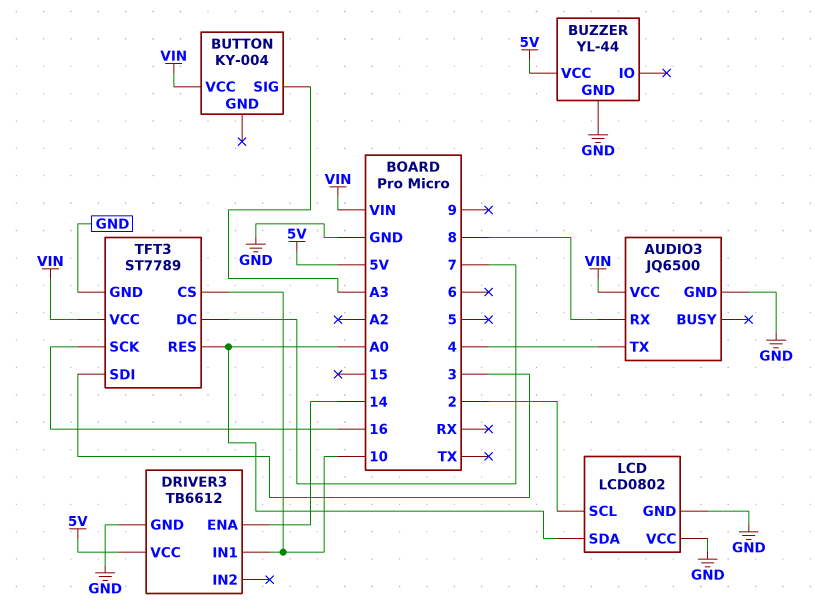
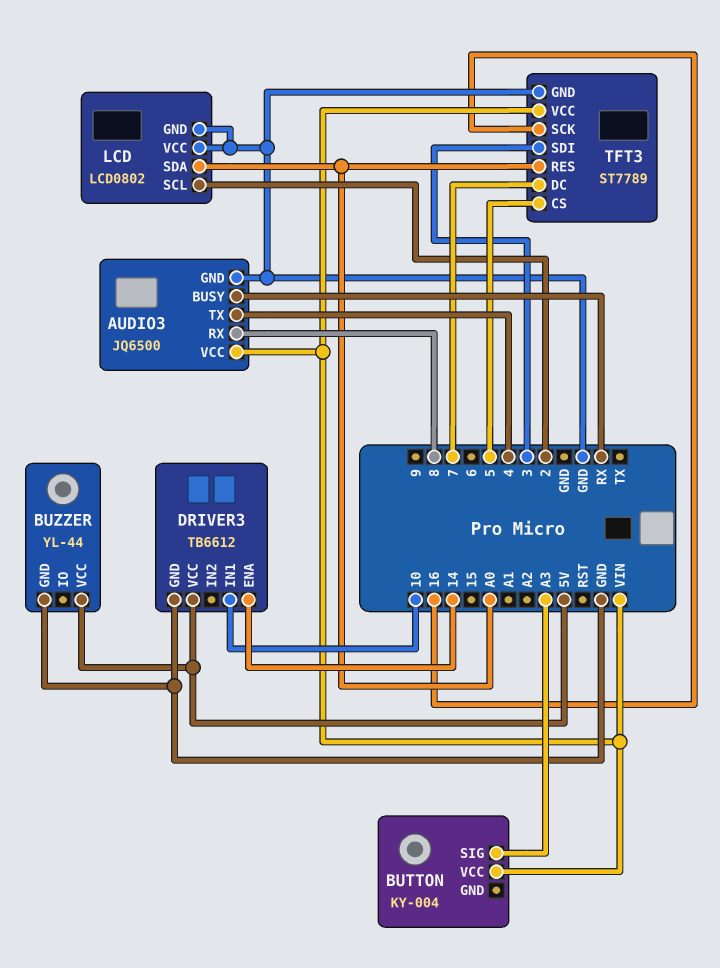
AUDIO3 pin BUSY: none -> RX
TFT3 pin CS: 10 -> 5

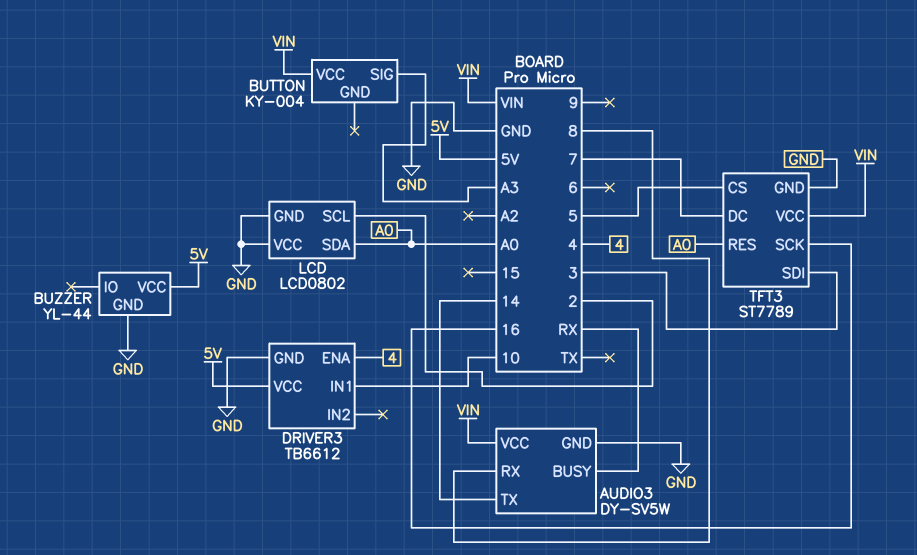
AUDIO3: JQ6500 -> DY-SV5W
AUDIO3 pin TX: 4 -> 14
DRIVER3 pin ENA: 14 -> 4

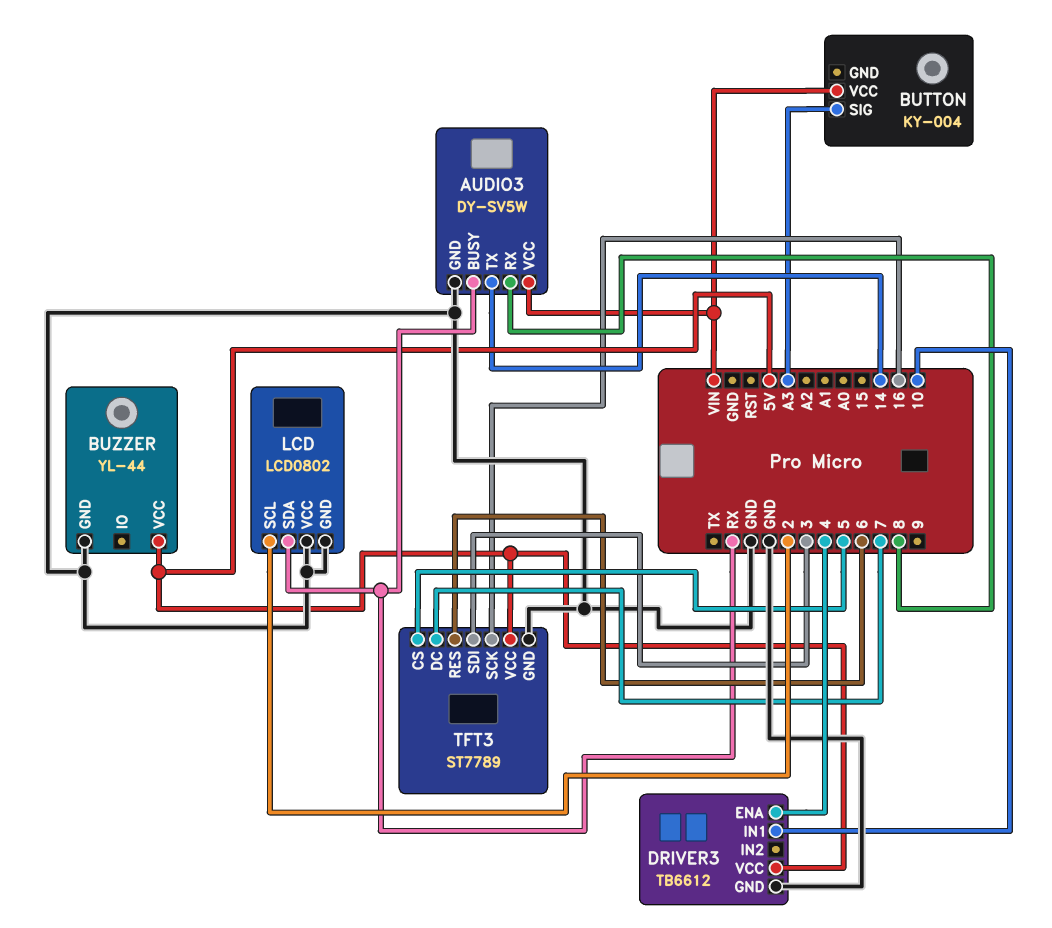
LCD pin SDA: A0 -> RX
TFT3 pin RES: A0 -> 6
TFT3 pin VCC: VIN -> 5V

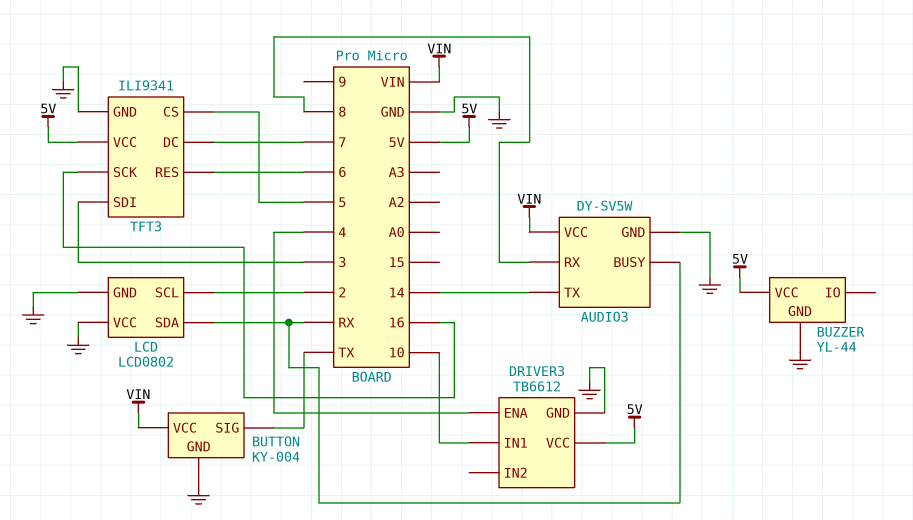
BUTTON pin GND: none -> GND
BUTTON pin SIG: A3 -> TX
TFT3: ST7789 -> ILI9341

